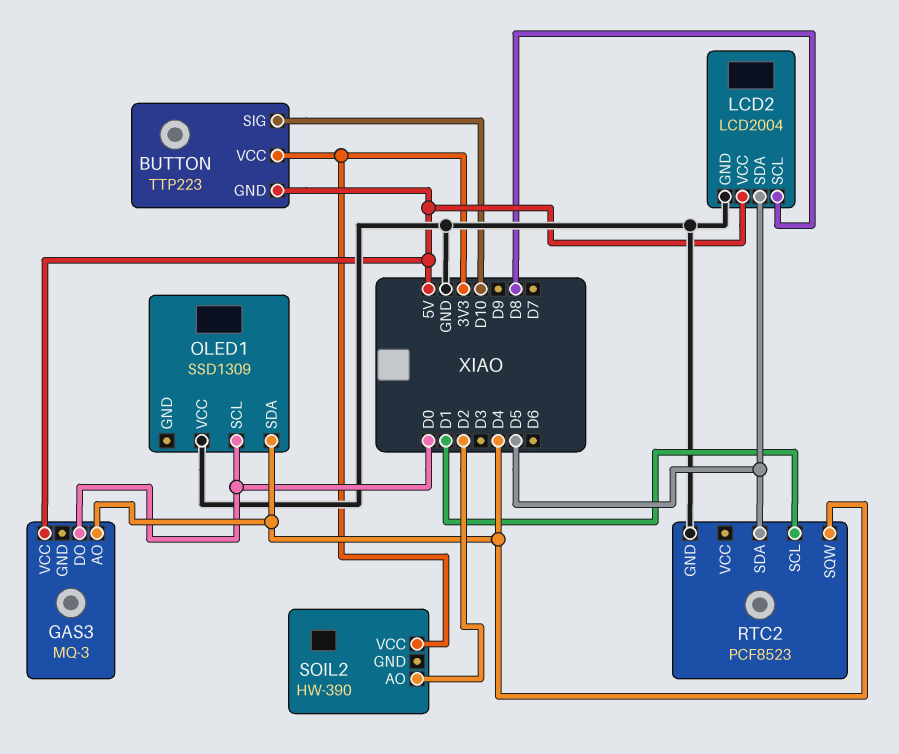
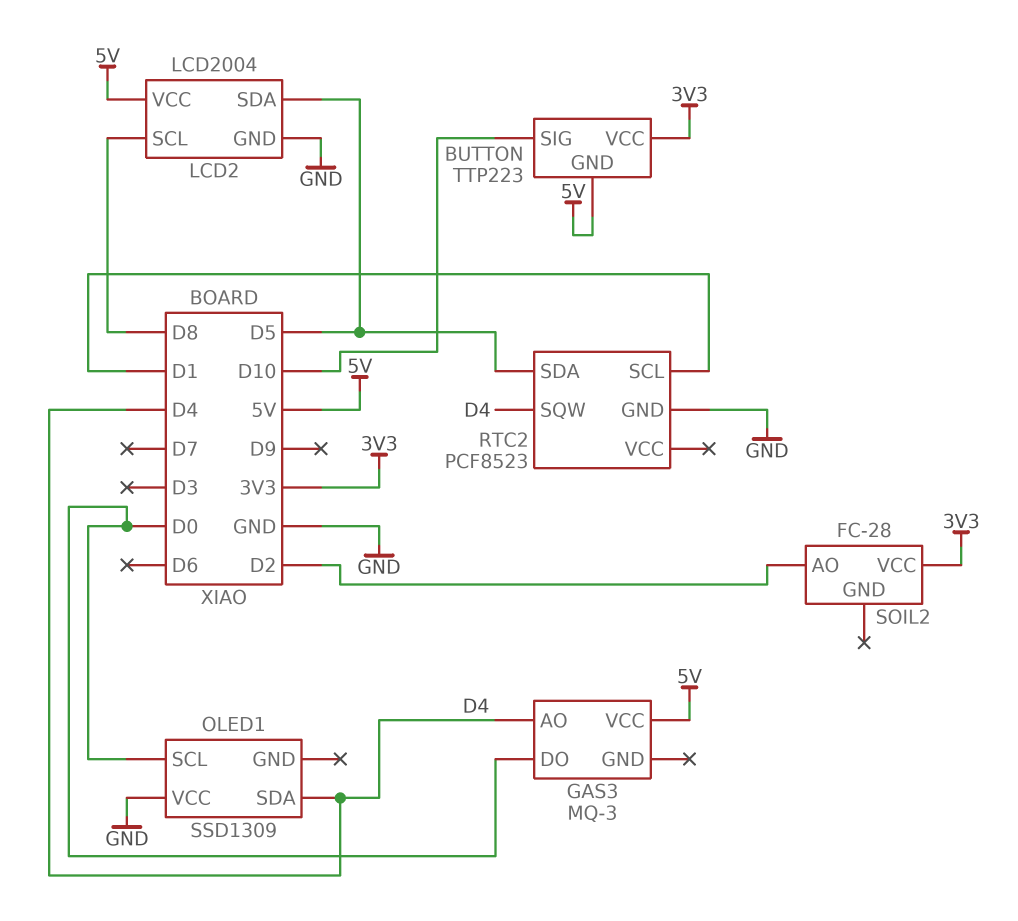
SOIL2: HW-390 -> FC-28

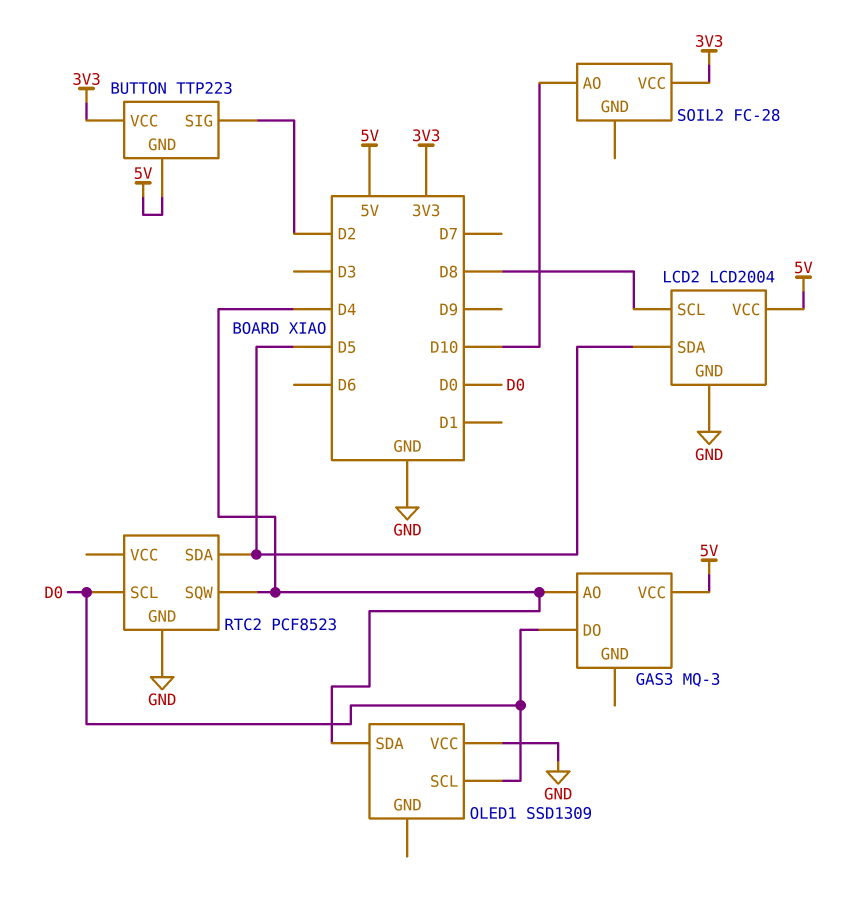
BUTTON pin SIG: D10 -> D2
RTC2 pin SCL: D1 -> D0
SOIL2 pin AO: D2 -> D10

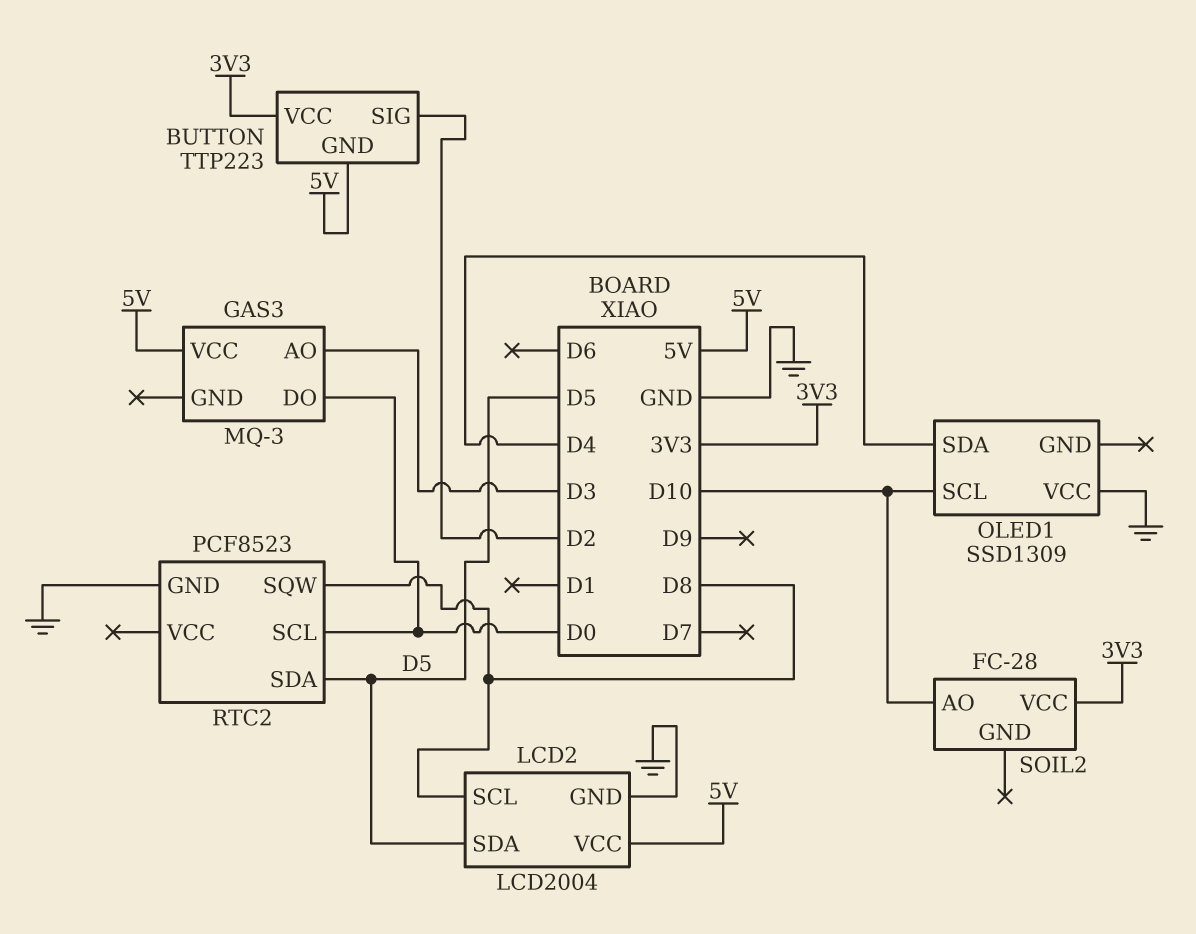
GAS3 pin AO: D4 -> D3
OLED1 pin SCL: D0 -> D10
RTC2 pin SQW: D4 -> D8

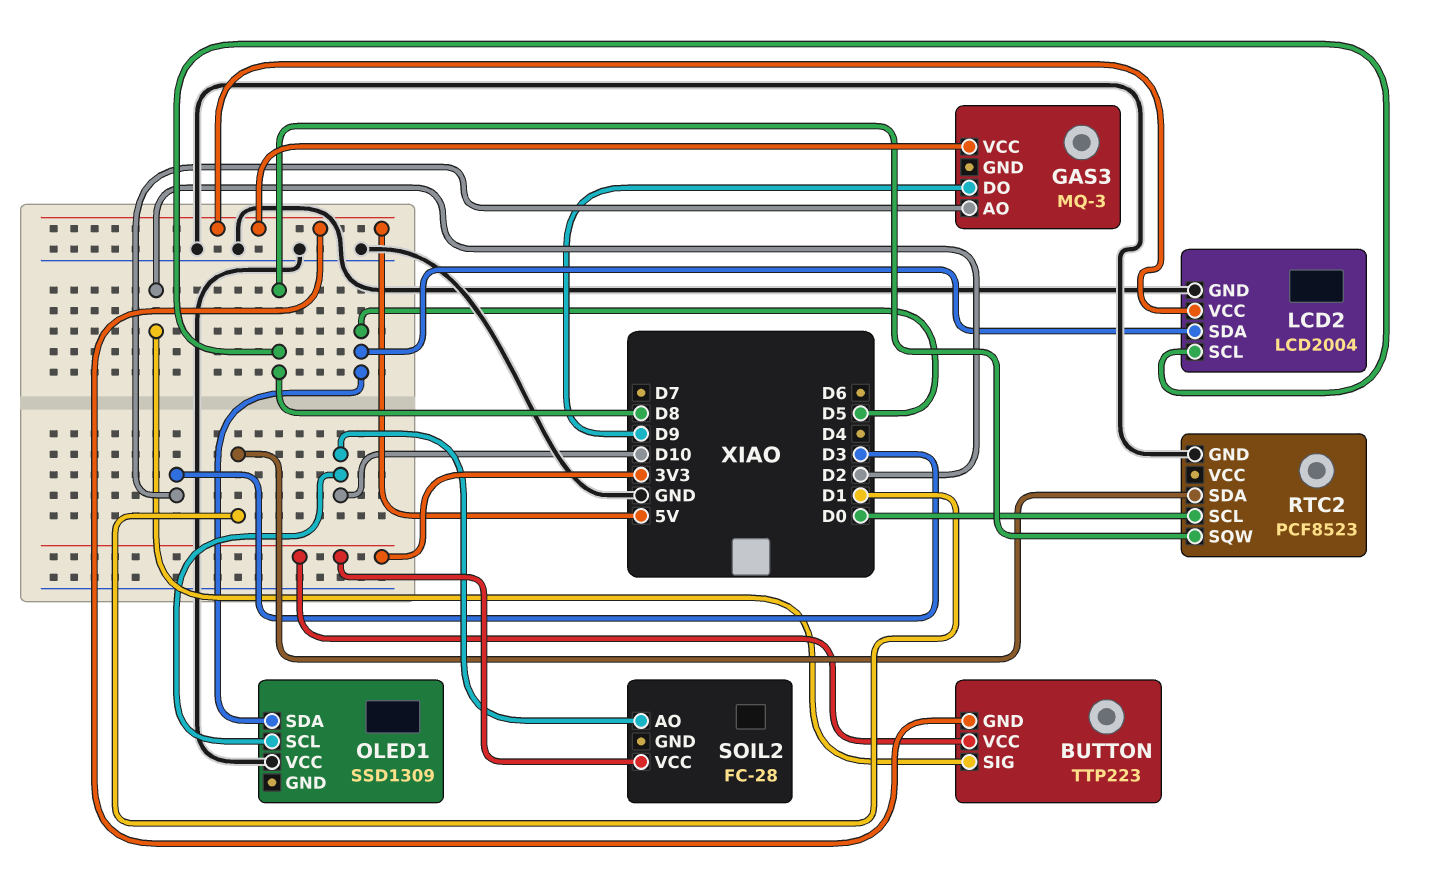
GAS3 pin DO: D0 -> D9
OLED1 pin SDA: D4 -> D5
RTC2 pin SDA: D5 -> D1

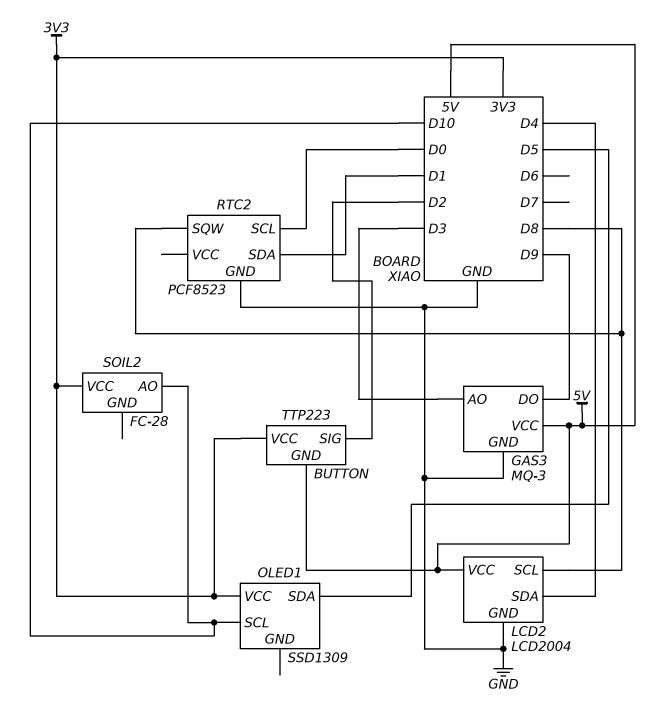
GAS3 pin GND: none -> GND
LCD2 pin SDA: D5 -> D4
OLED1 pin VCC: GND -> 3V3

